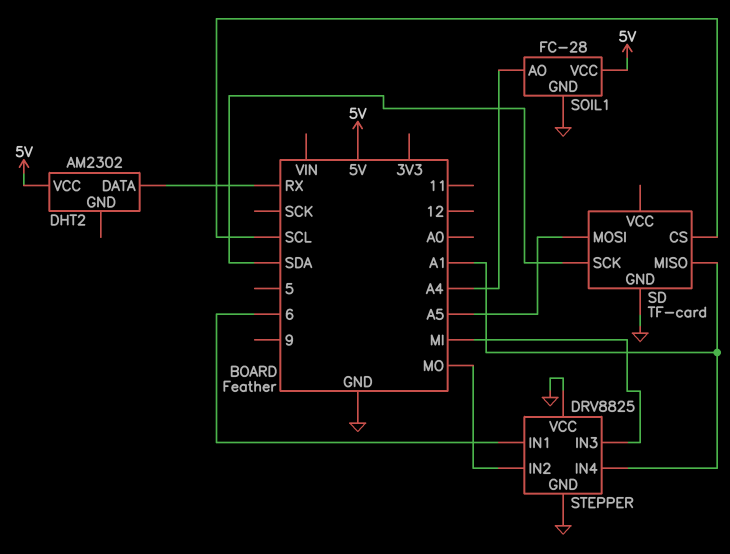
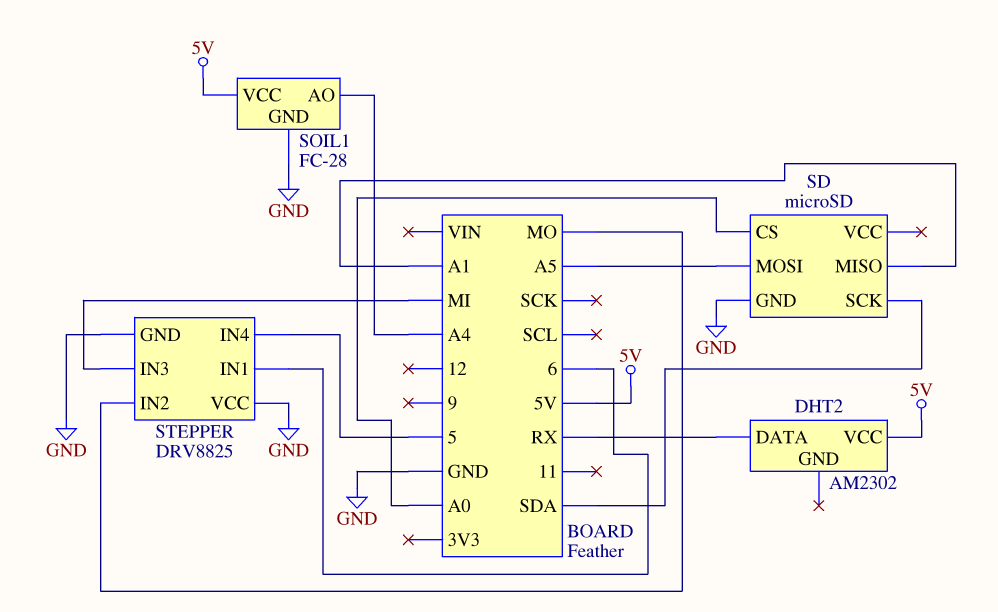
SD: TF-card -> microSD
SD pin CS: SCL -> A0
STEPPER pin IN4: A1 -> 5

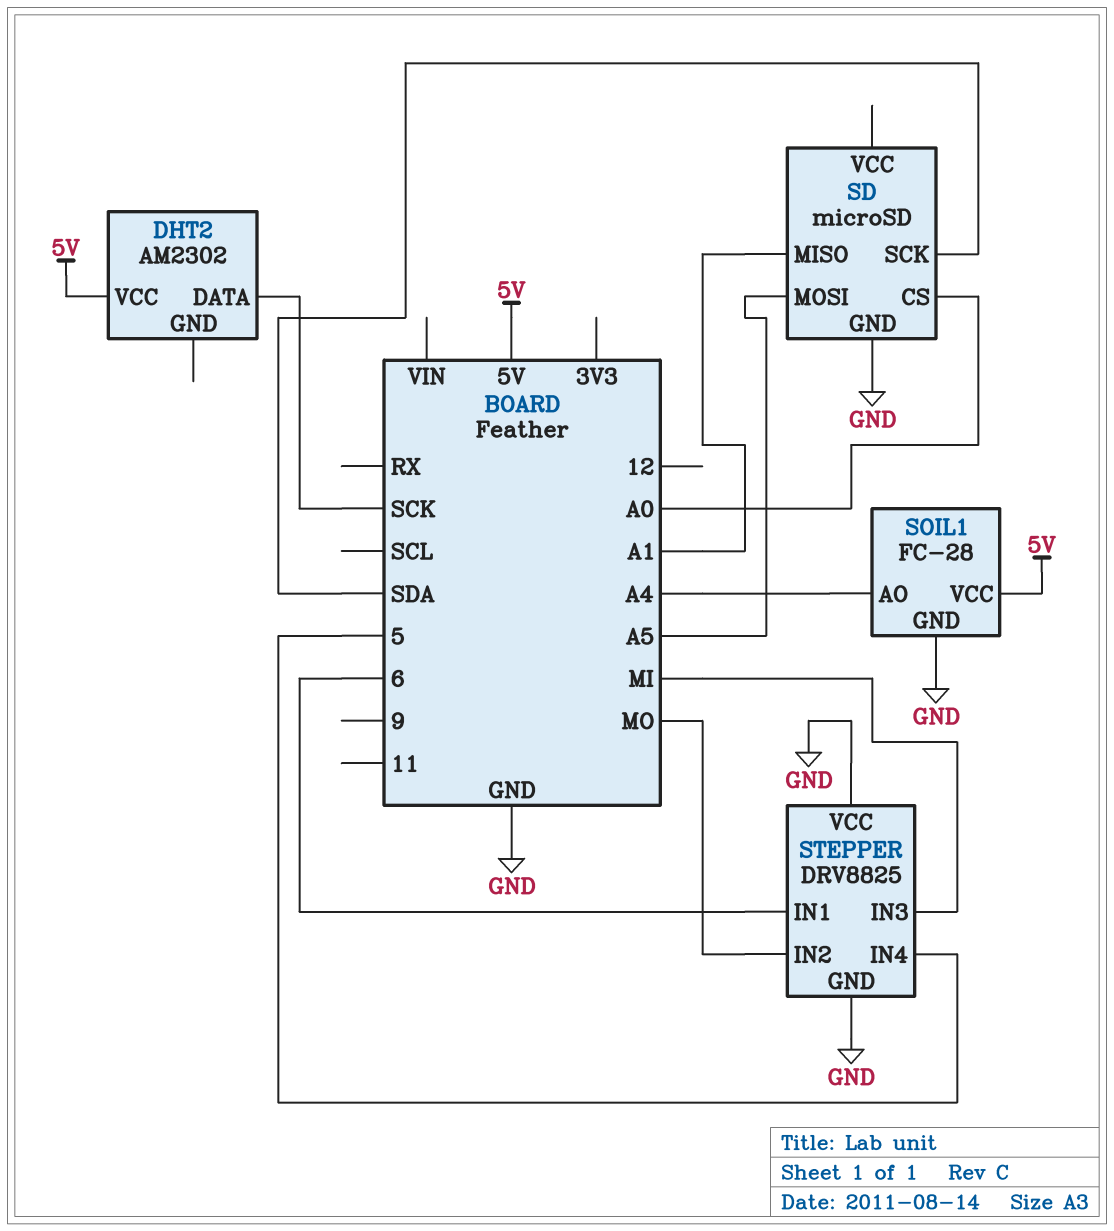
DHT2 pin DATA: RX -> SCK

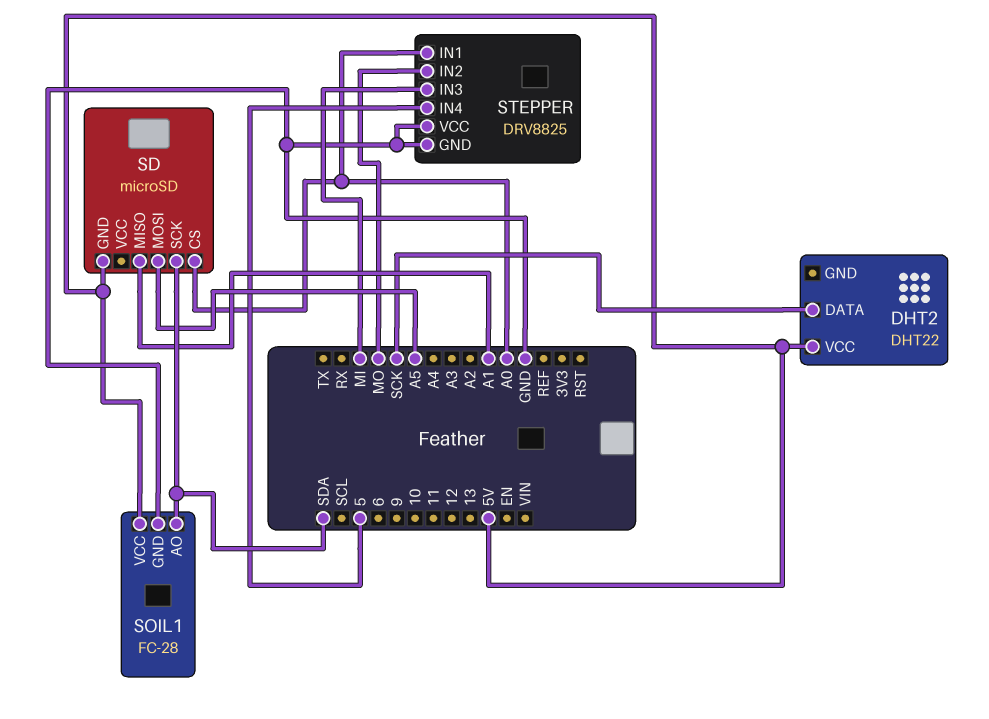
DHT2: AM2302 -> DHT22
SD pin GND: GND -> 5V
SOIL1 pin AO: A4 -> SDA
STEPPER pin IN1: 6 -> A0

